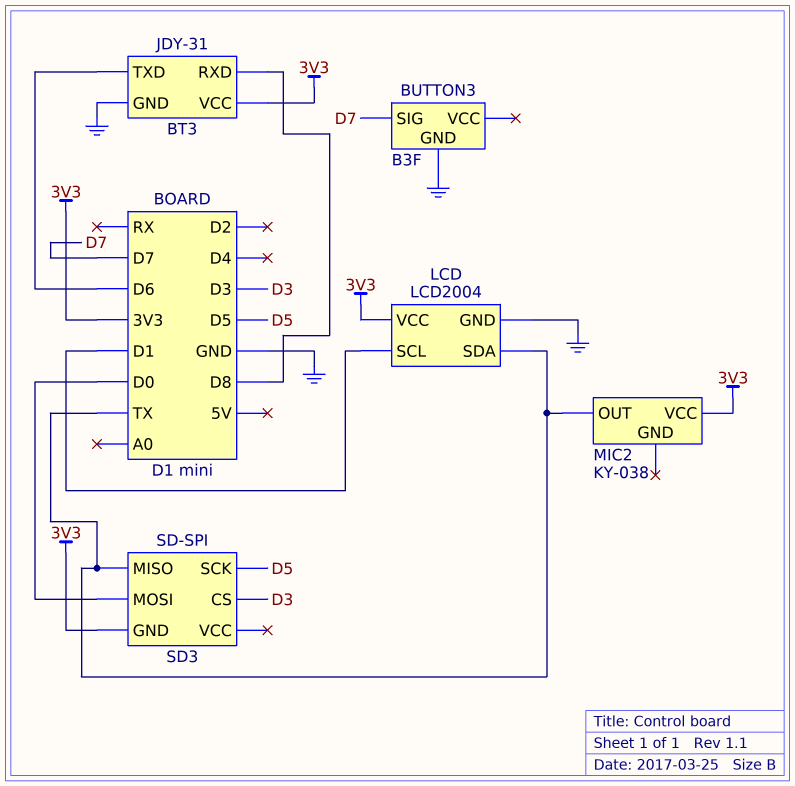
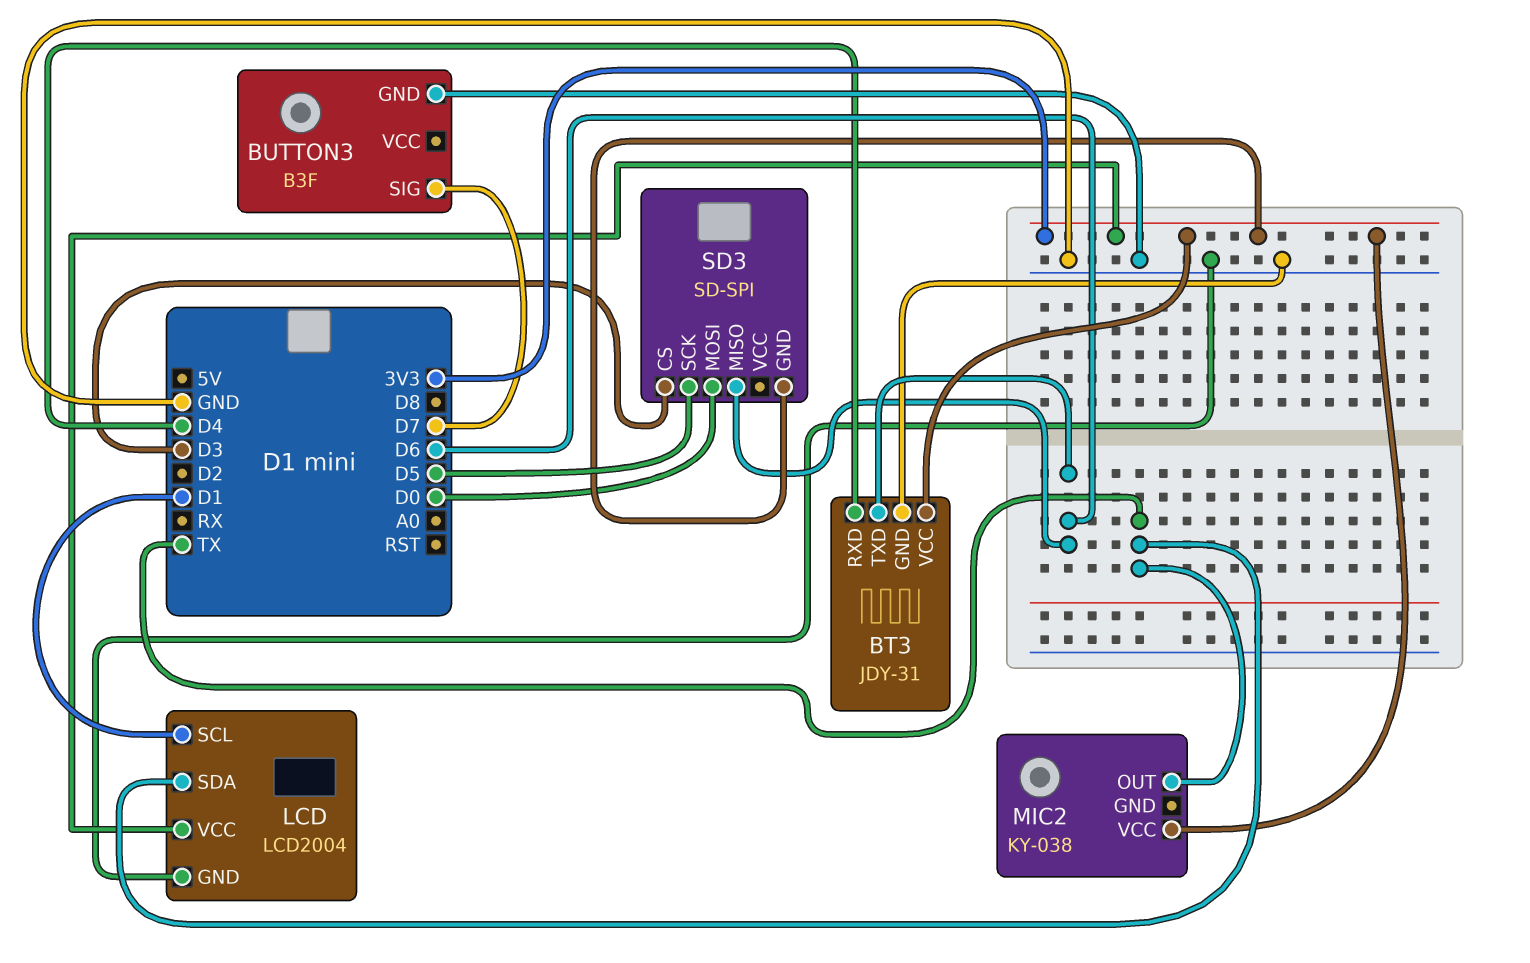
BT3 pin RXD: D8 -> D4
SD3 pin MISO: TX -> D6

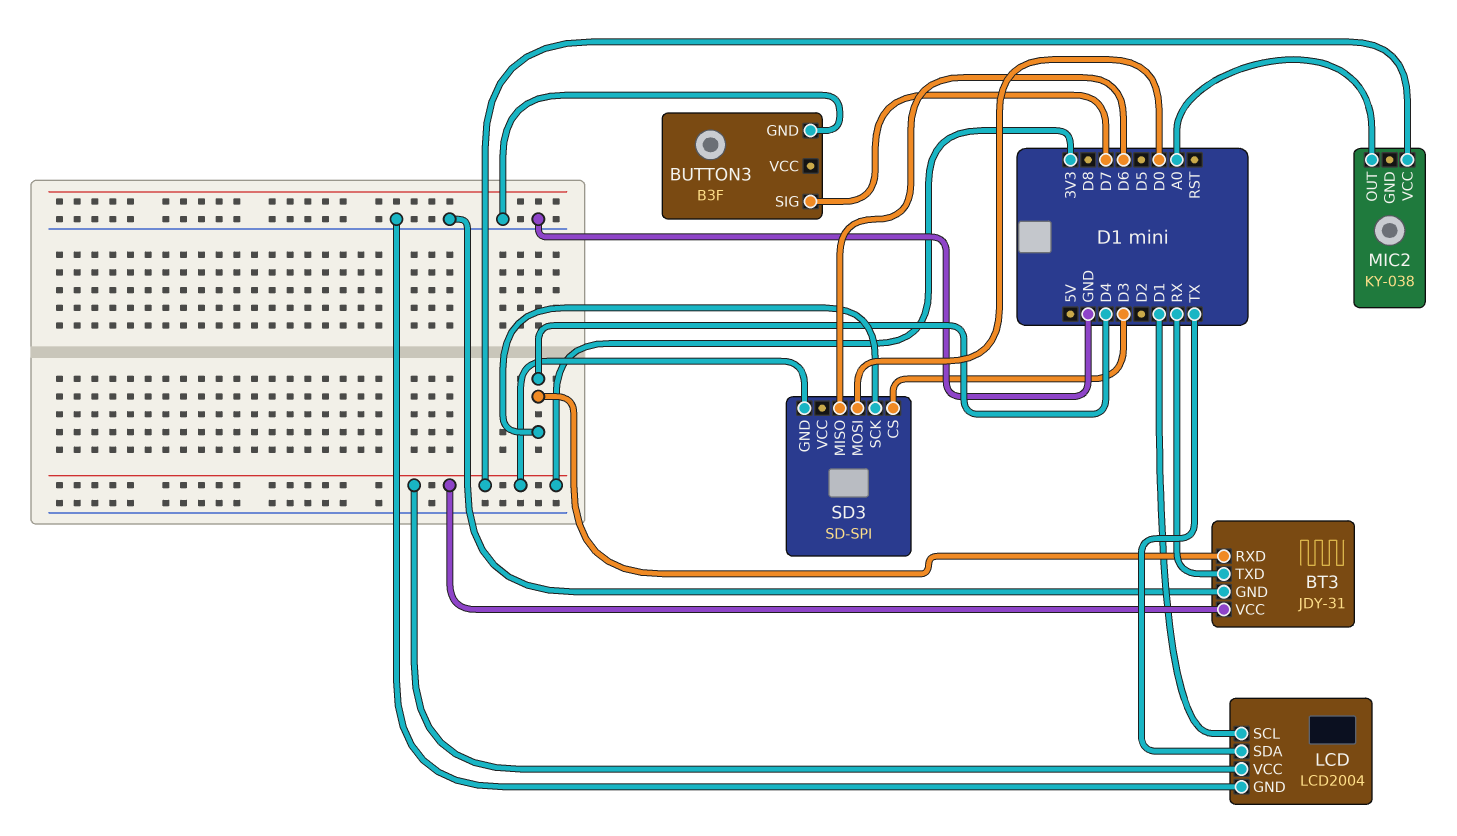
BT3 pin TXD: D6 -> RX
MIC2 pin OUT: TX -> A0
SD3 pin SCK: D5 -> D4

